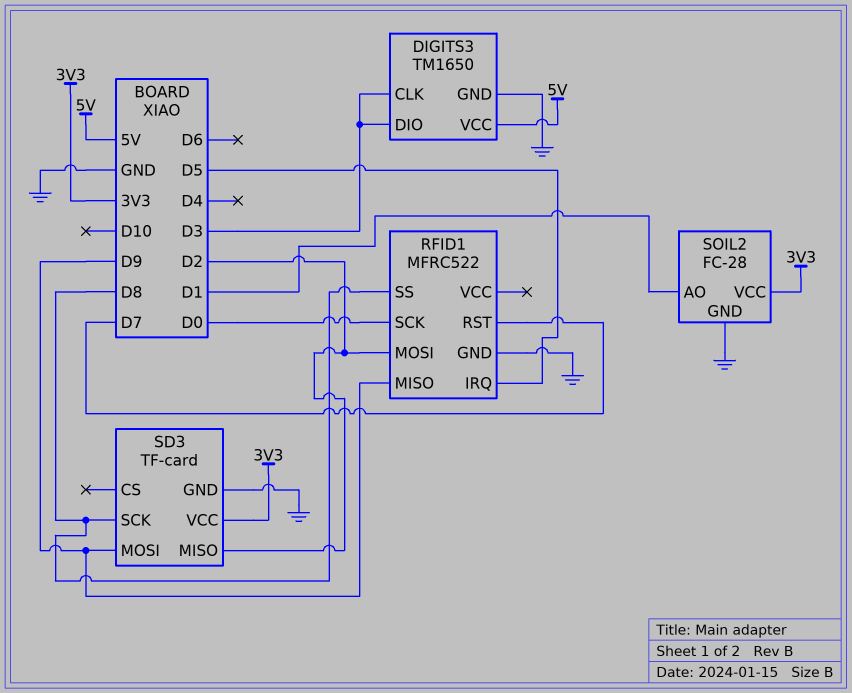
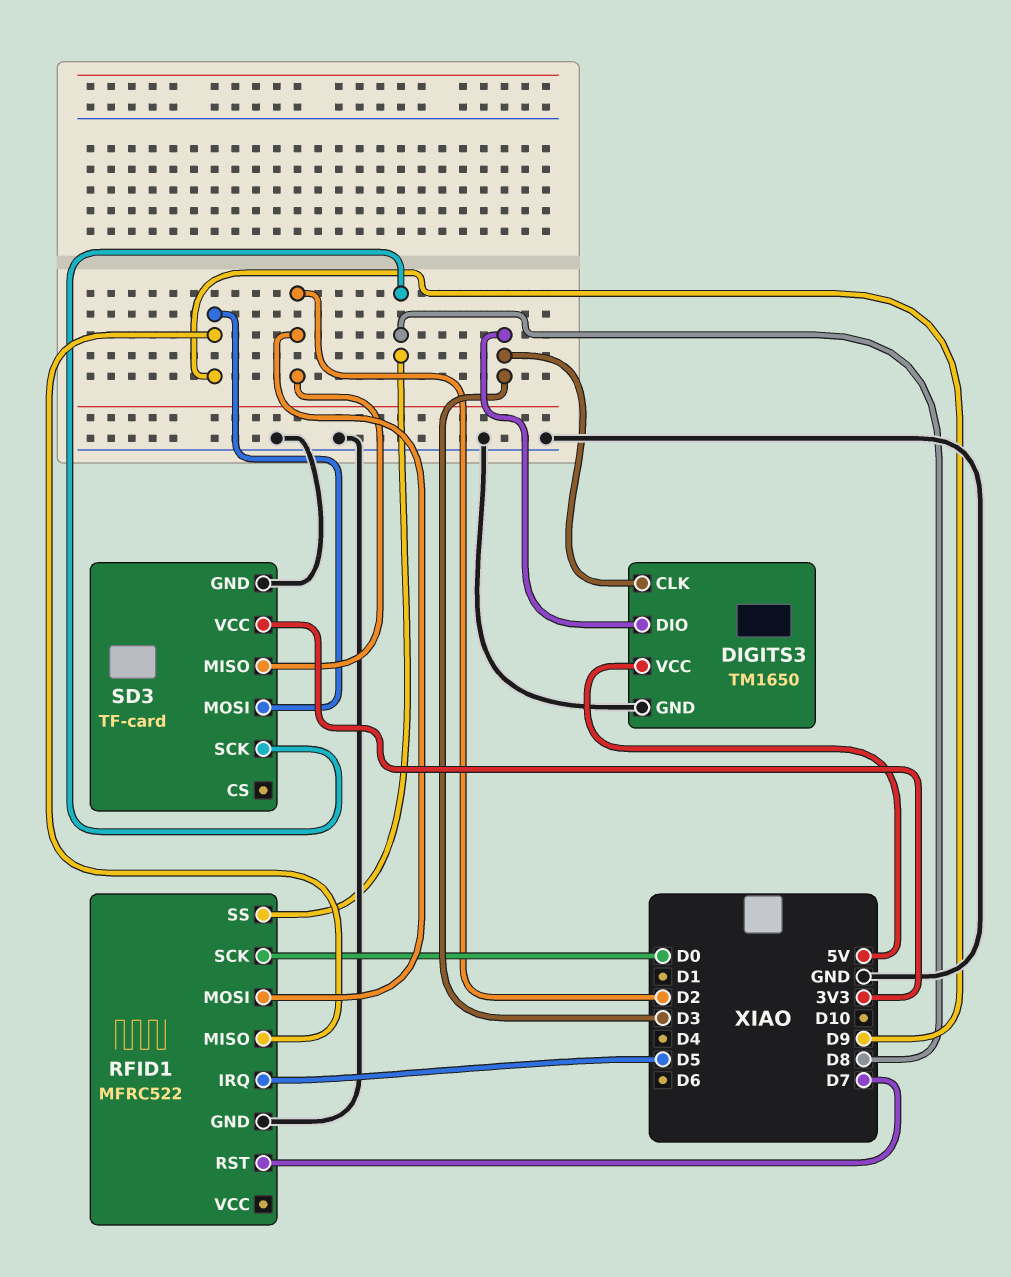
SOIL2: FC-28 -> none
SOIL2 pin AO: D1 -> none
SOIL2 pin GND: GND -> none
SOIL2 pin VCC: 3V3 -> none

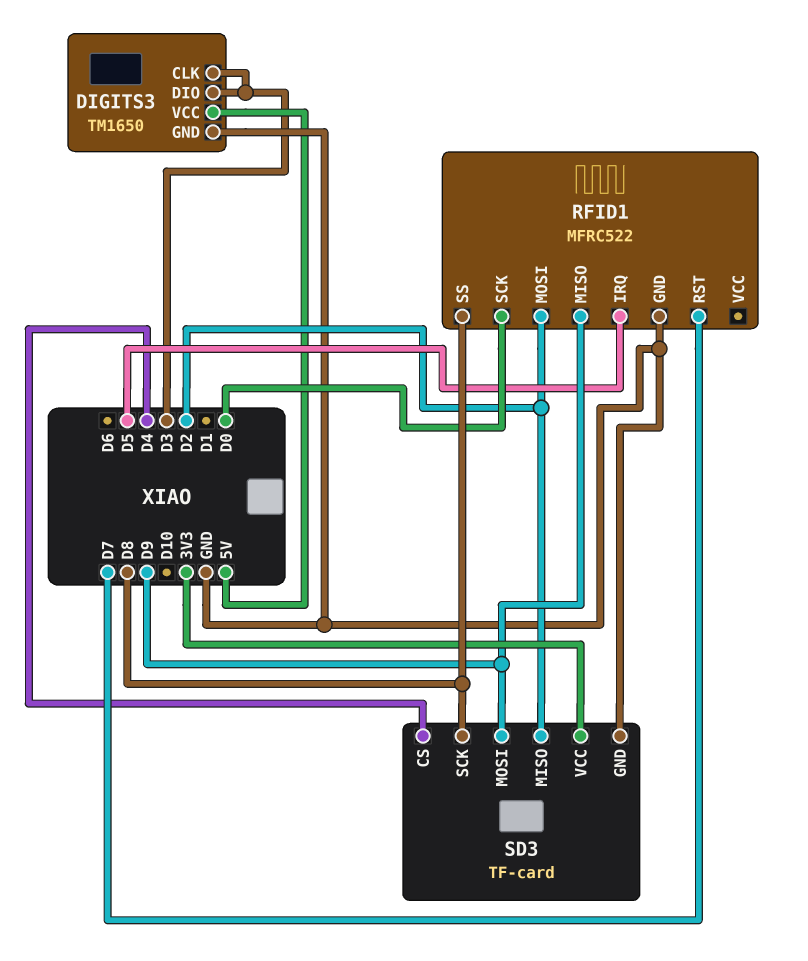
SD3 pin CS: none -> D4

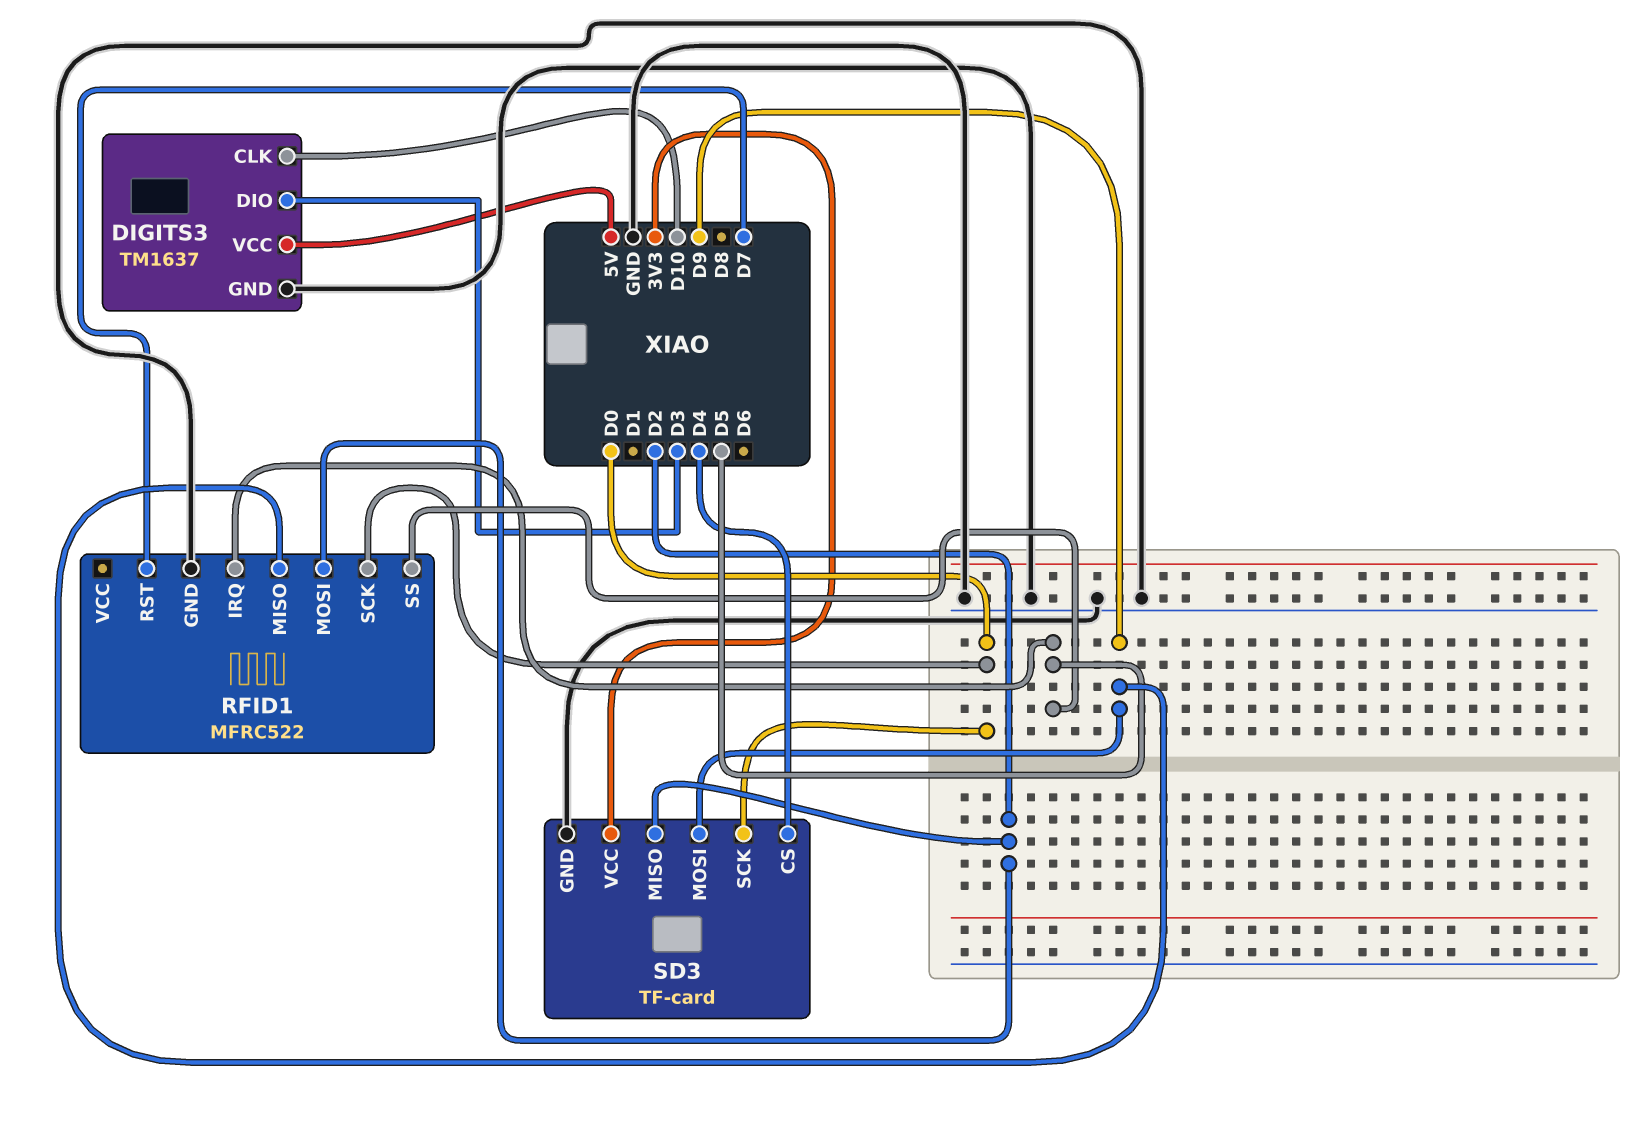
DIGITS3: TM1650 -> TM1637
DIGITS3 pin CLK: D3 -> D10
RFID1 pin SS: D8 -> D5
SD3 pin SCK: D8 -> D0

